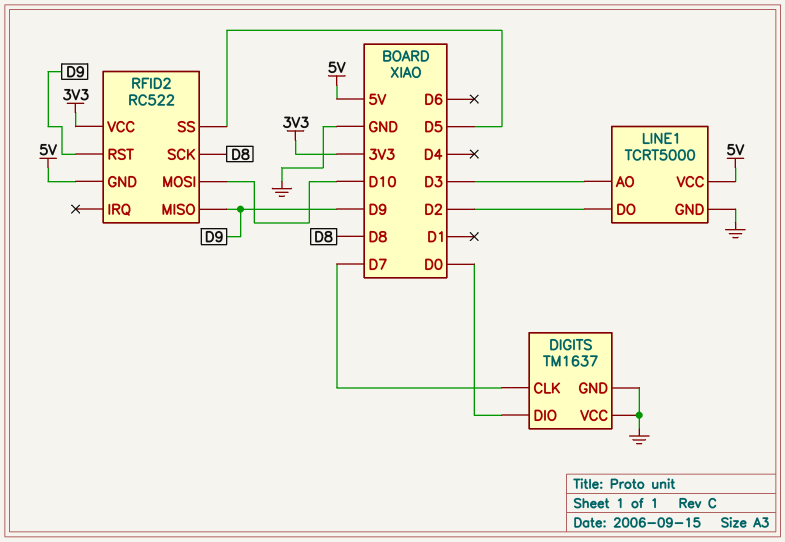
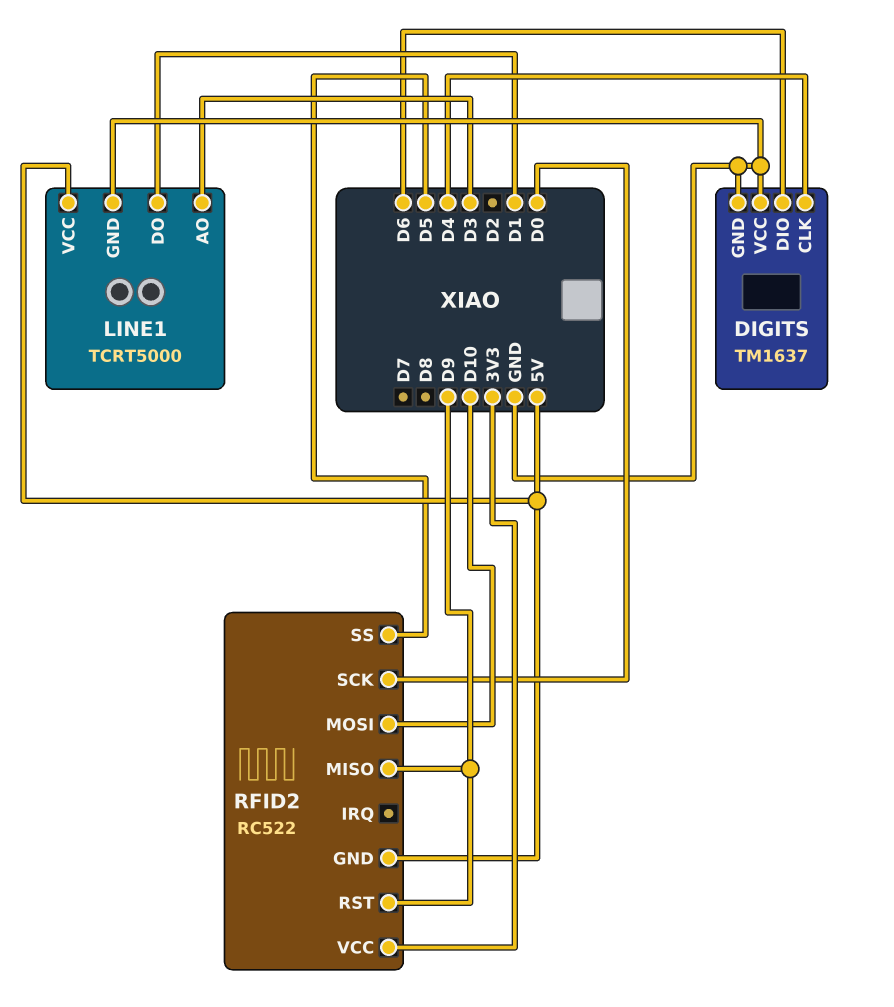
DIGITS pin CLK: D7 -> D4
DIGITS pin DIO: D0 -> D6
LINE1 pin DO: D2 -> D1
RFID2 pin SCK: D8 -> D0

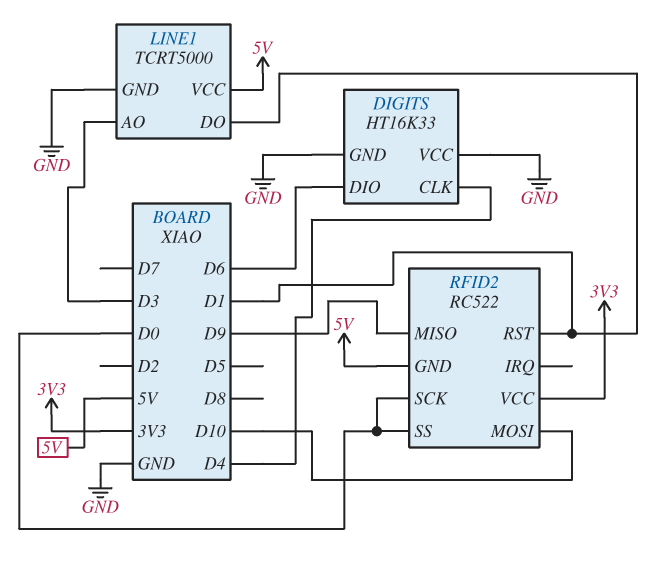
DIGITS: TM1637 -> HT16K33
RFID2 pin RST: D9 -> D1
RFID2 pin SS: D5 -> D0

